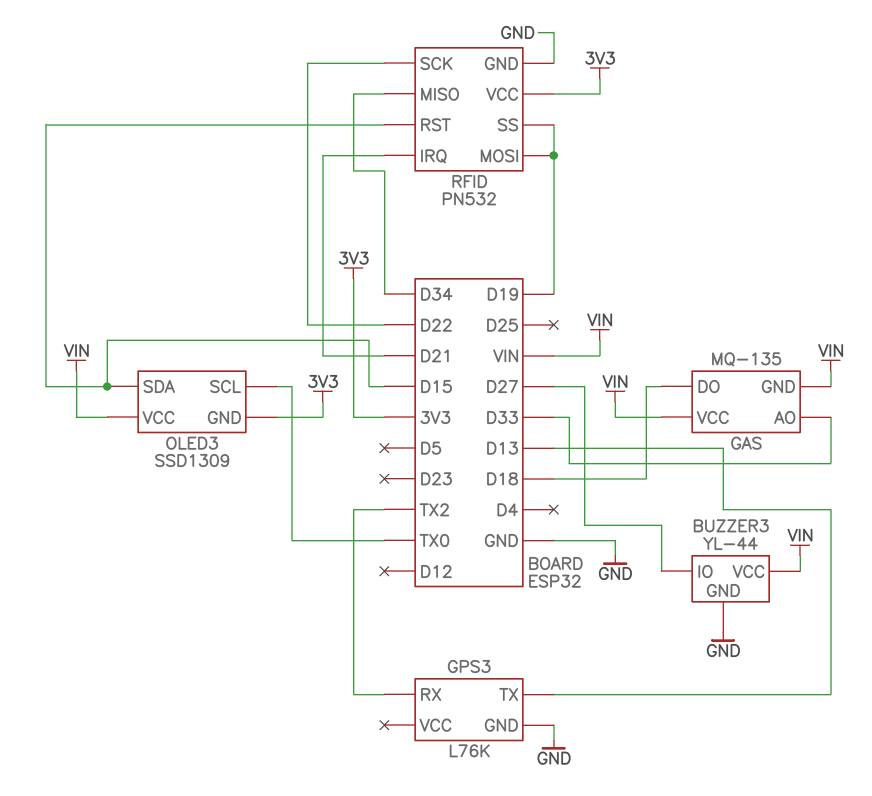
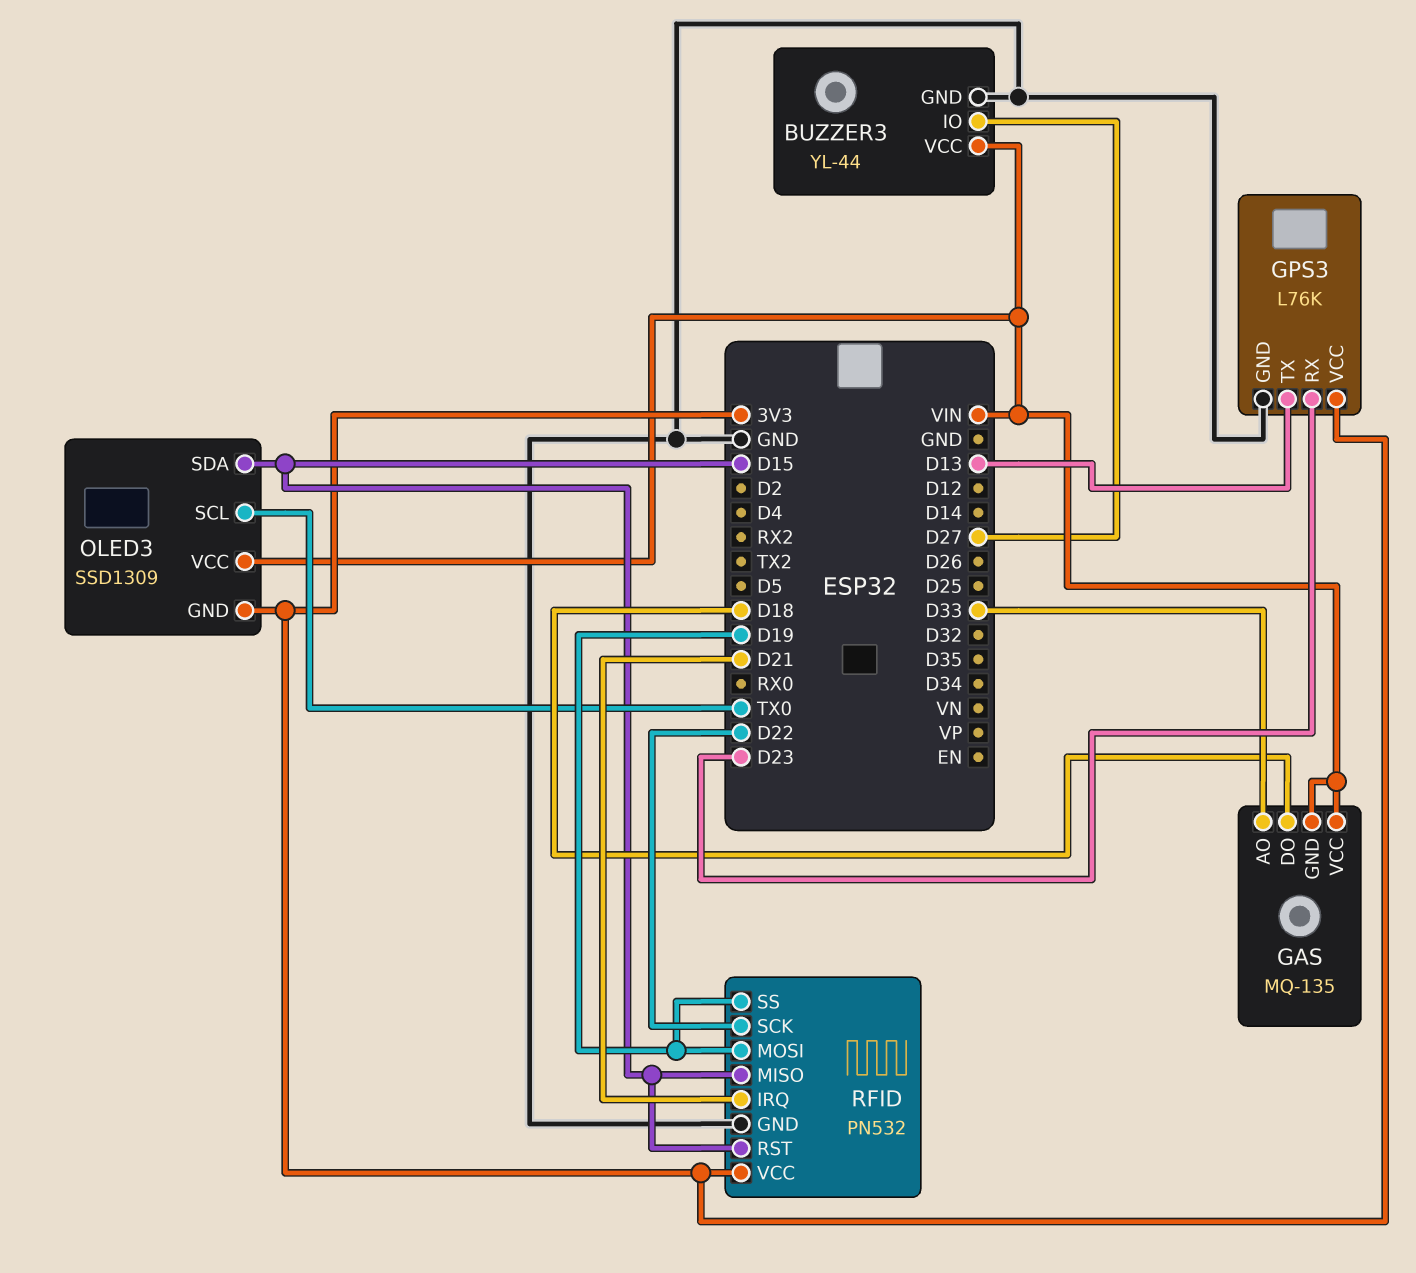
GPS3 pin RX: TX2 -> D23
GPS3 pin VCC: none -> 3V3
RFID pin MISO: D34 -> D15

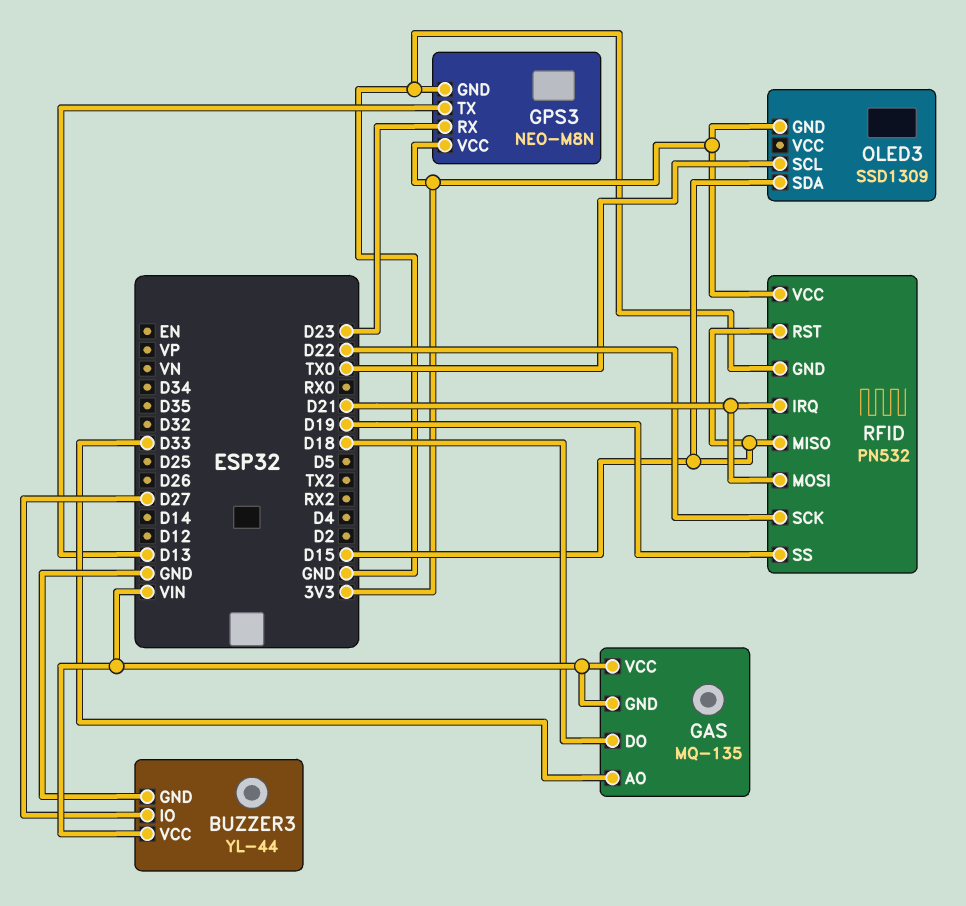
GPS3: L76K -> NEO-M8N
OLED3 pin VCC: VIN -> none
RFID pin MOSI: D19 -> D21

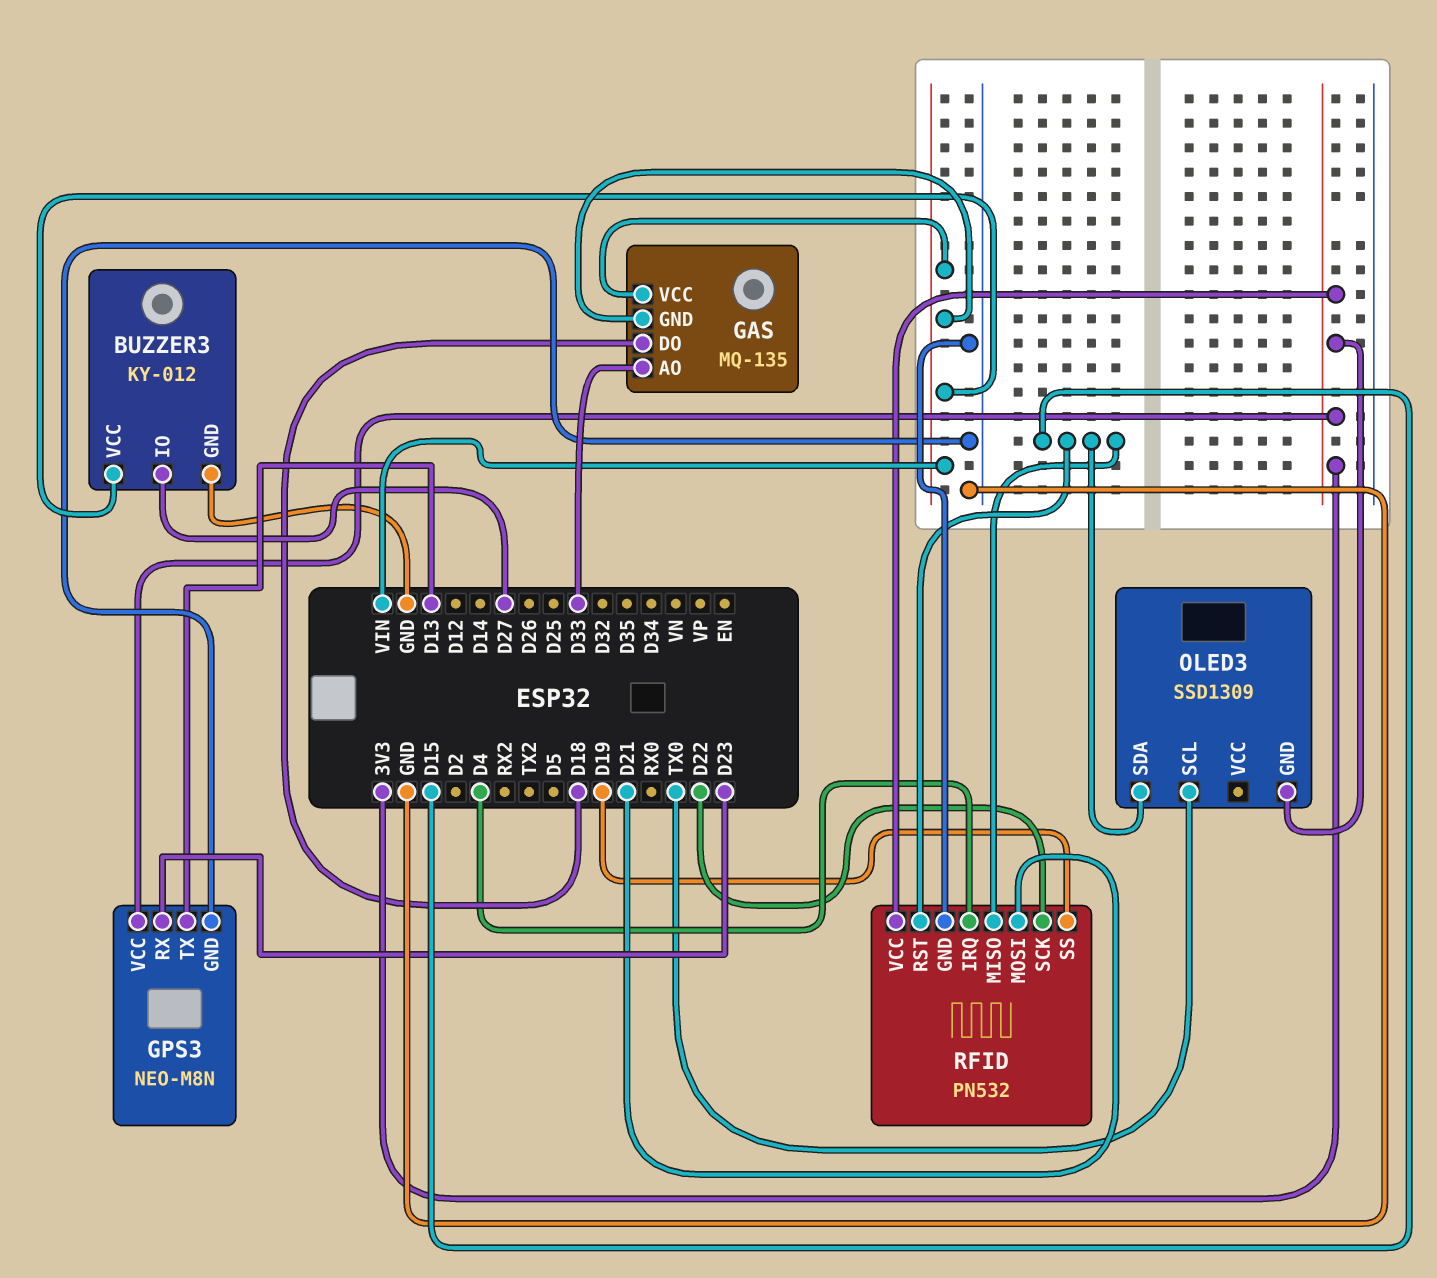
BUZZER3: YL-44 -> KY-012
RFID pin IRQ: D21 -> D4

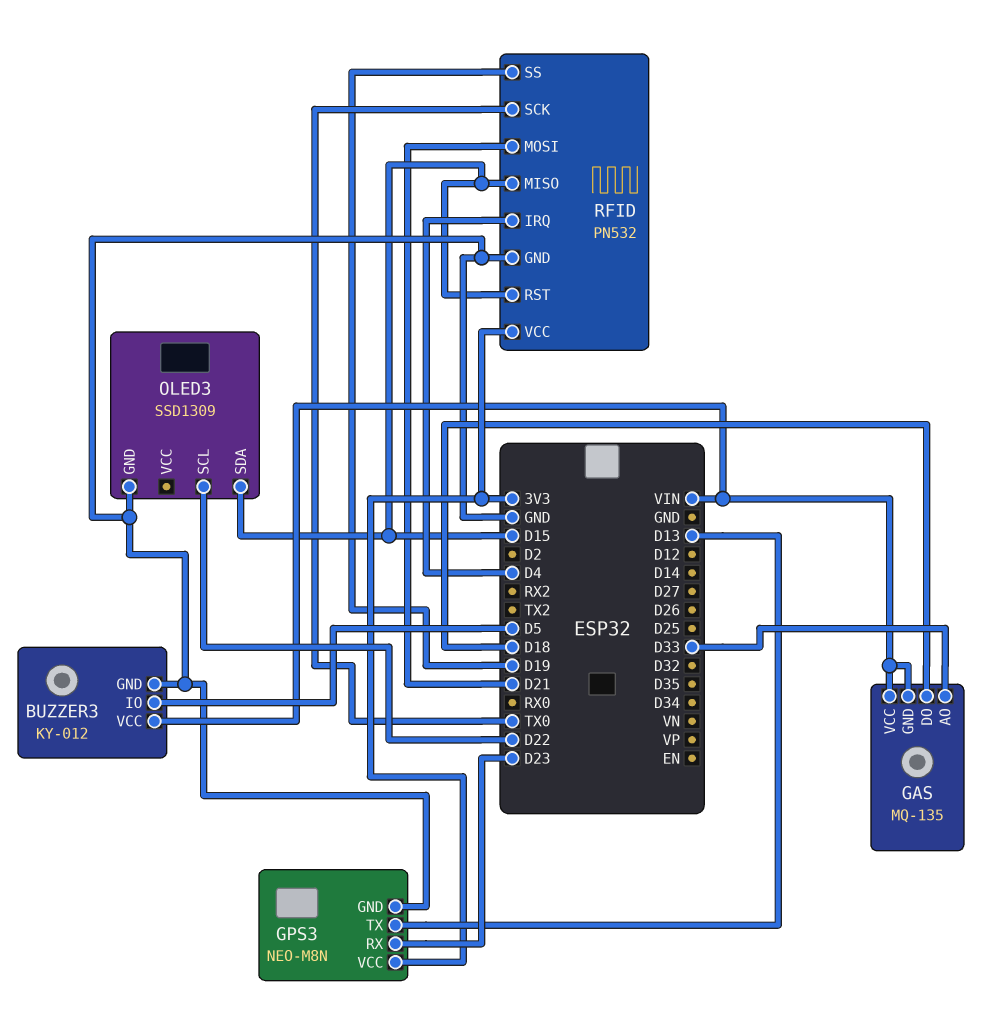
BUZZER3 pin IO: D27 -> D5
OLED3 pin GND: 3V3 -> GND
OLED3 pin SCL: TX0 -> D22
RFID pin SCK: D22 -> TX0

